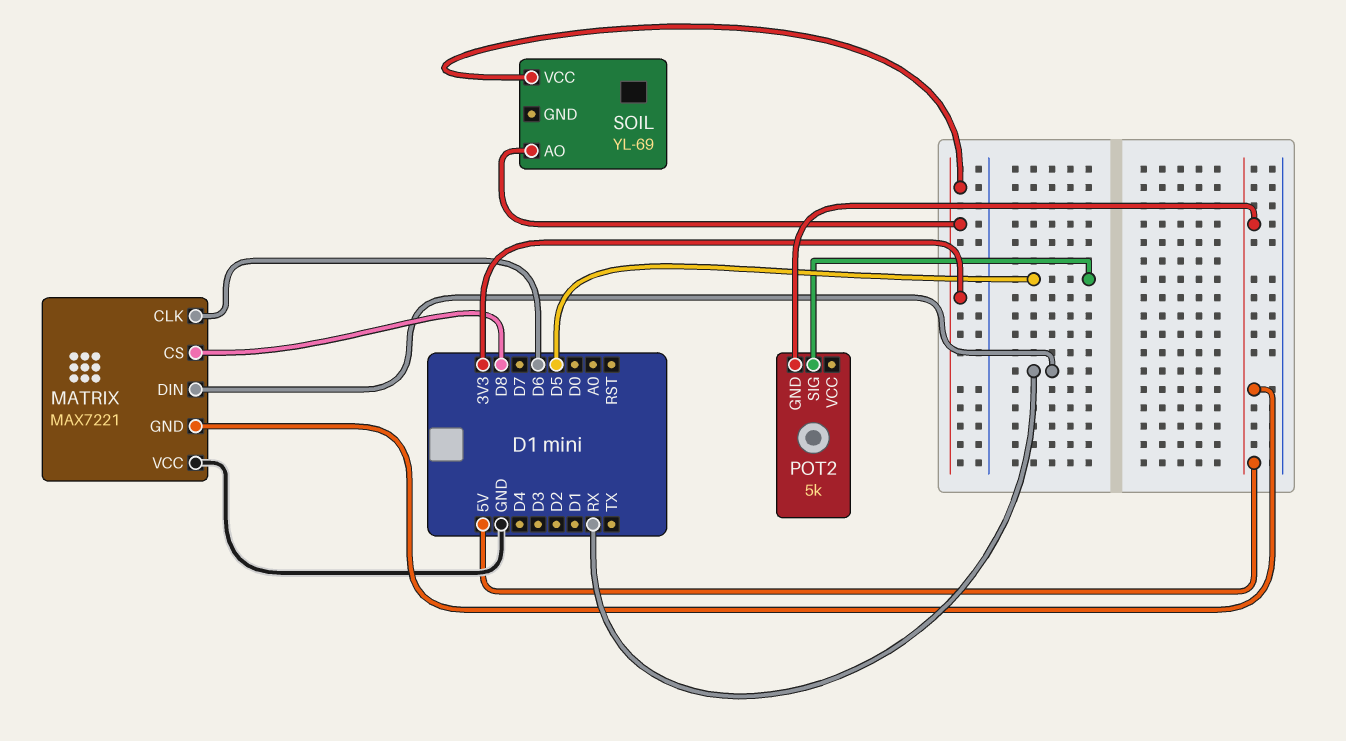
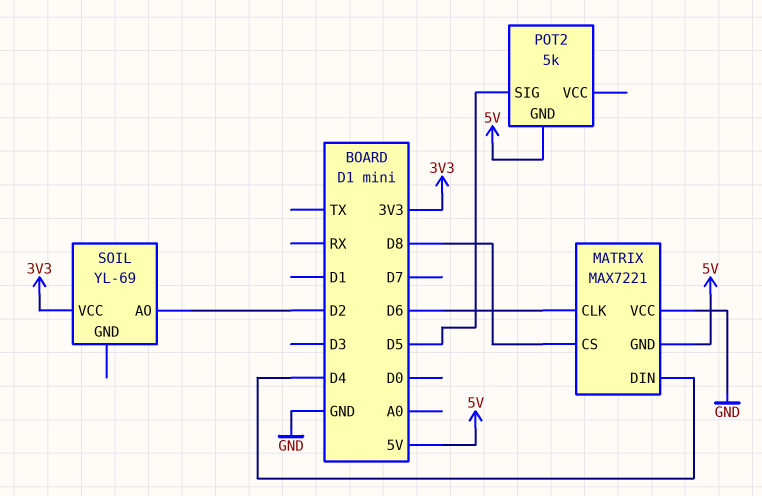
MATRIX pin DIN: RX -> D4
SOIL pin AO: 3V3 -> D2

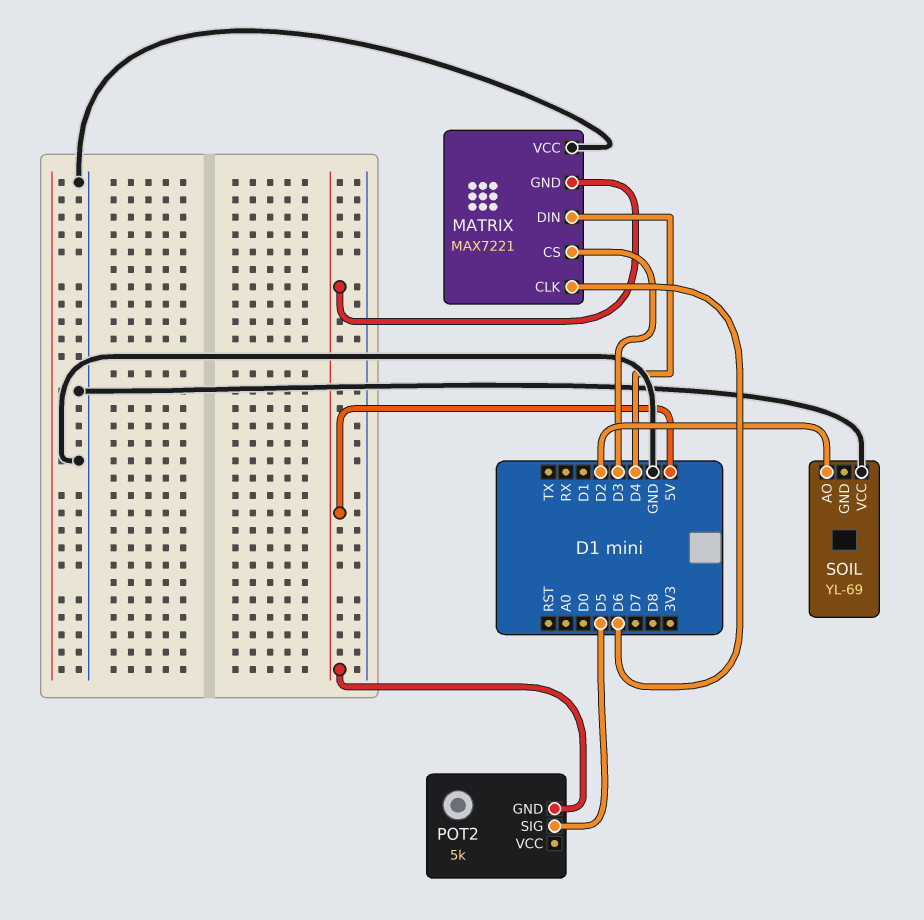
MATRIX pin CS: D8 -> D3
SOIL pin VCC: 3V3 -> GND

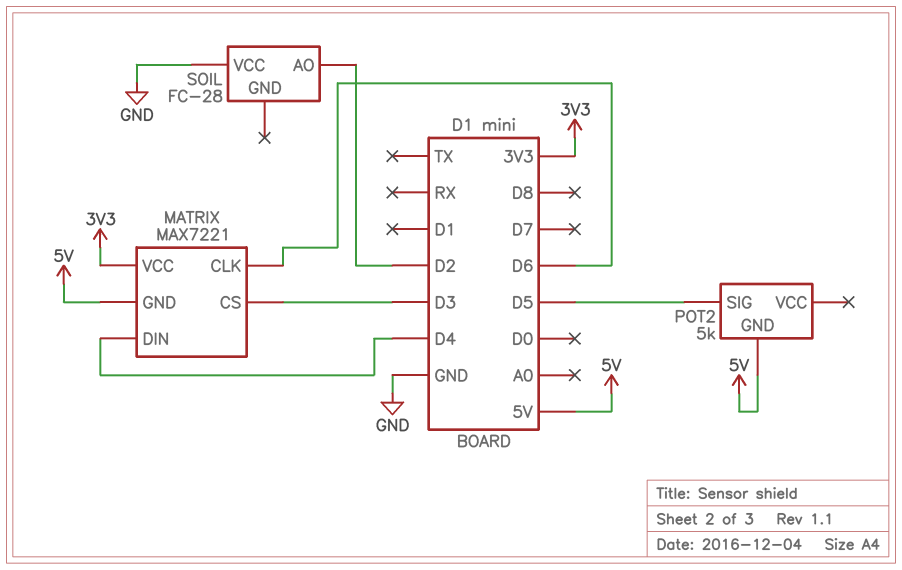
MATRIX pin VCC: GND -> 3V3
SOIL: YL-69 -> FC-28

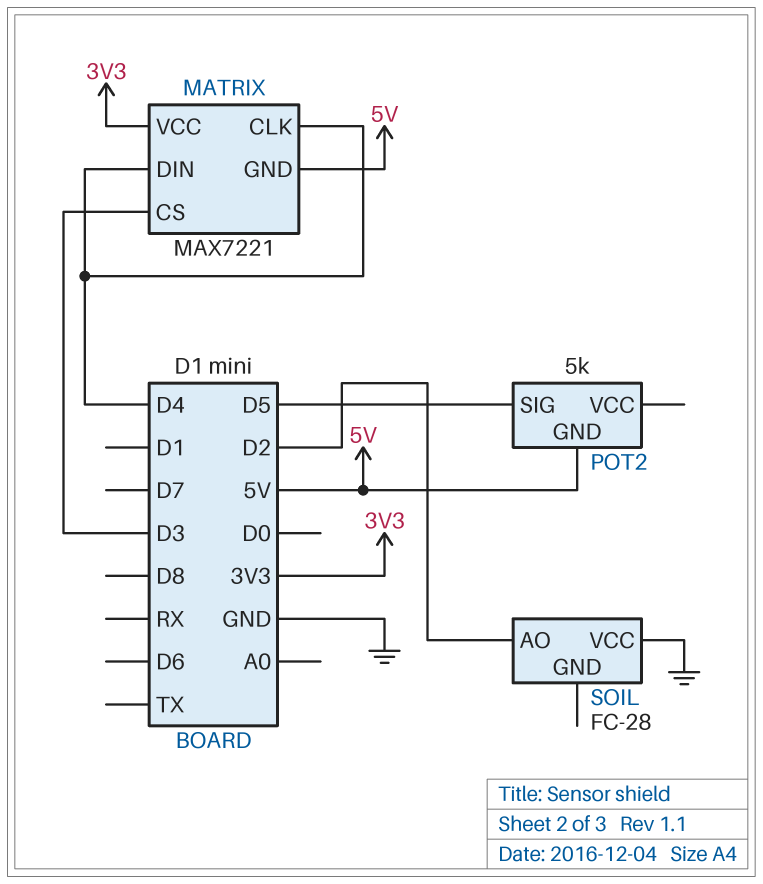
MATRIX pin CLK: D6 -> D4

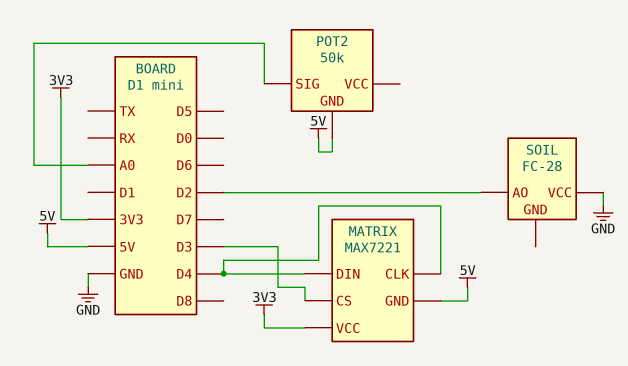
POT2: 5k -> 50k
POT2 pin SIG: D5 -> A0

